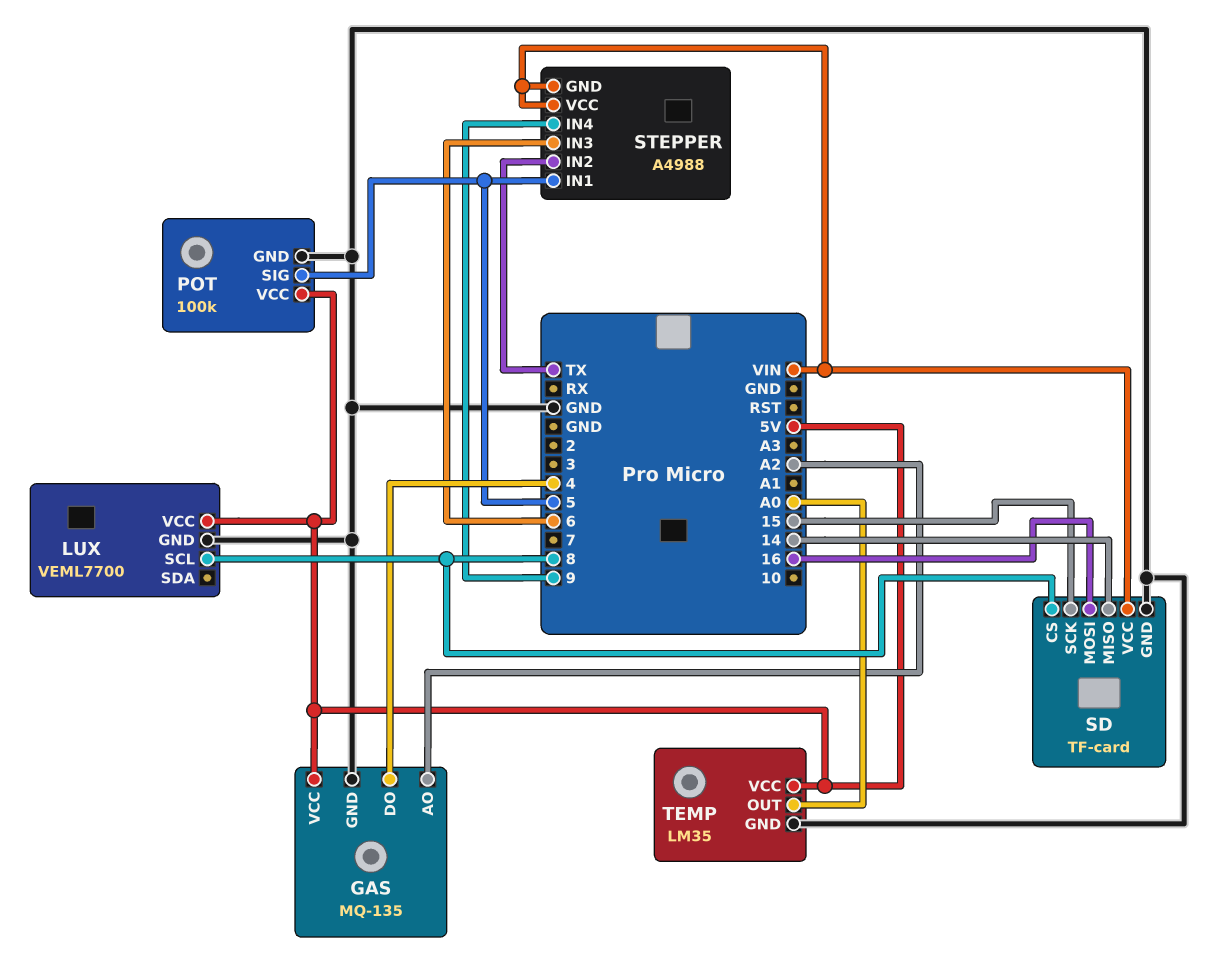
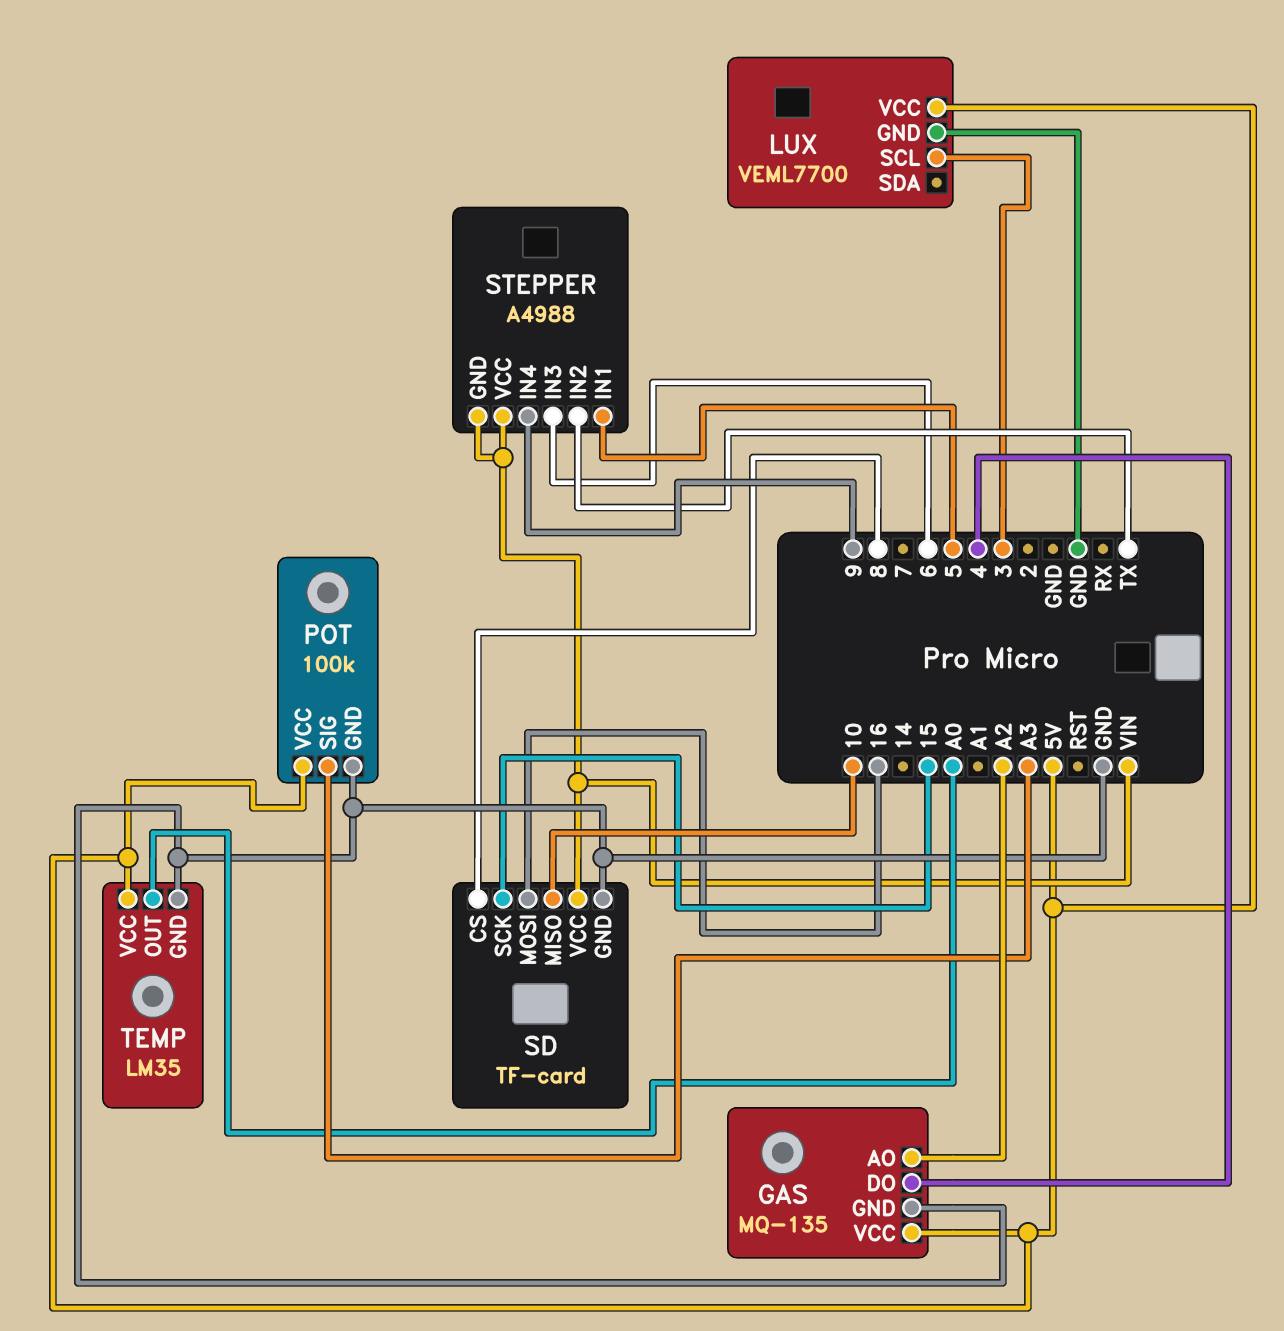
LUX pin SCL: 8 -> 3
POT pin SIG: 5 -> A3
SD pin MISO: 14 -> 10

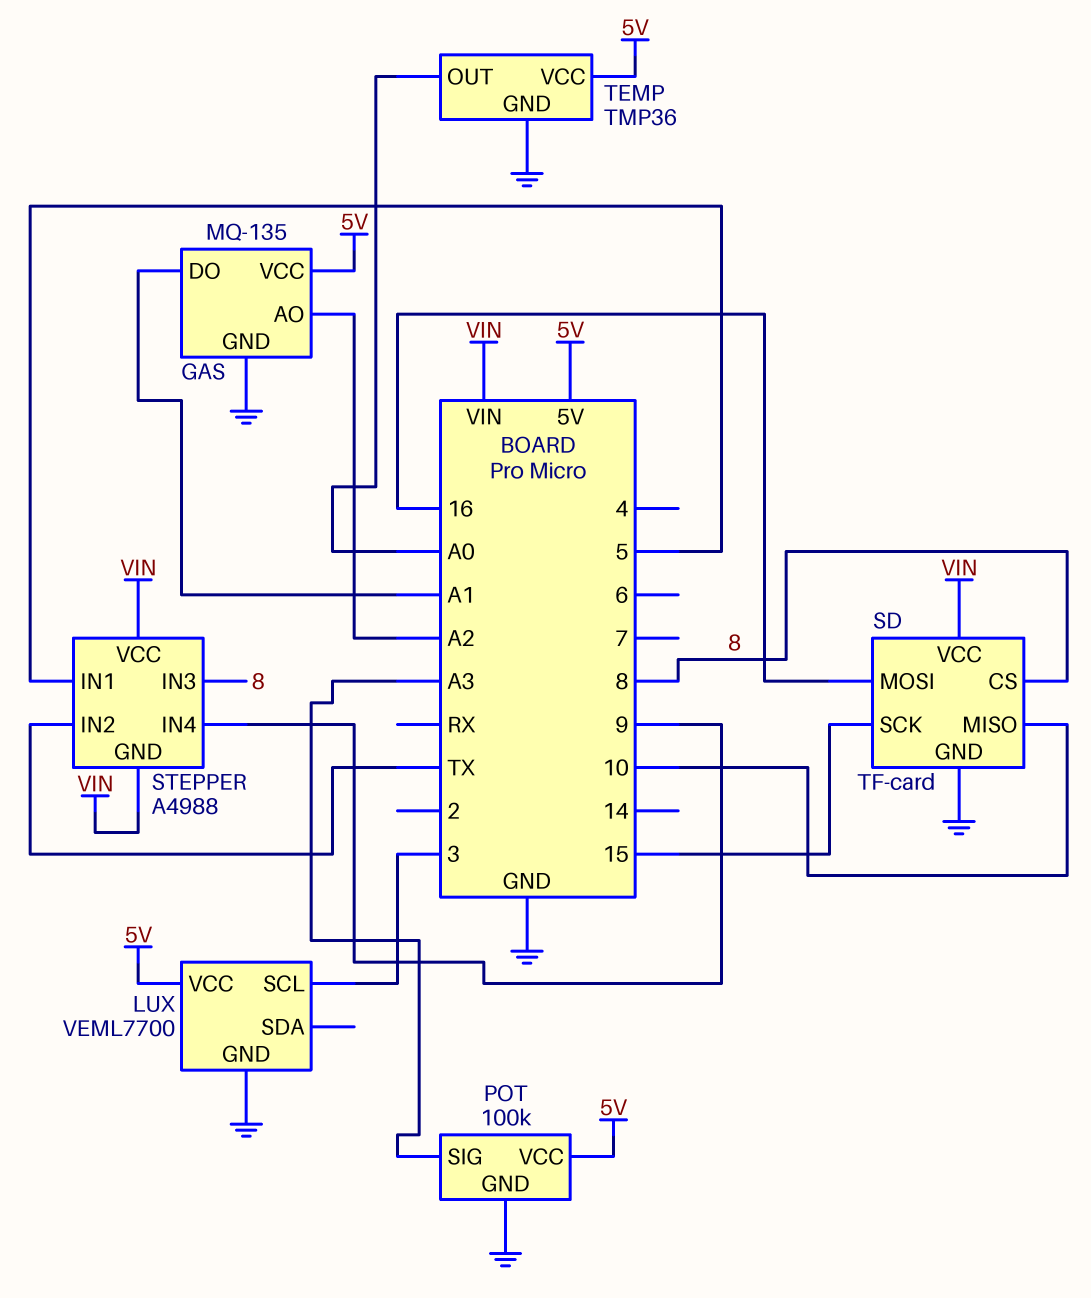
GAS pin DO: 4 -> A1
STEPPER pin IN3: 6 -> 8
TEMP: LM35 -> TMP36

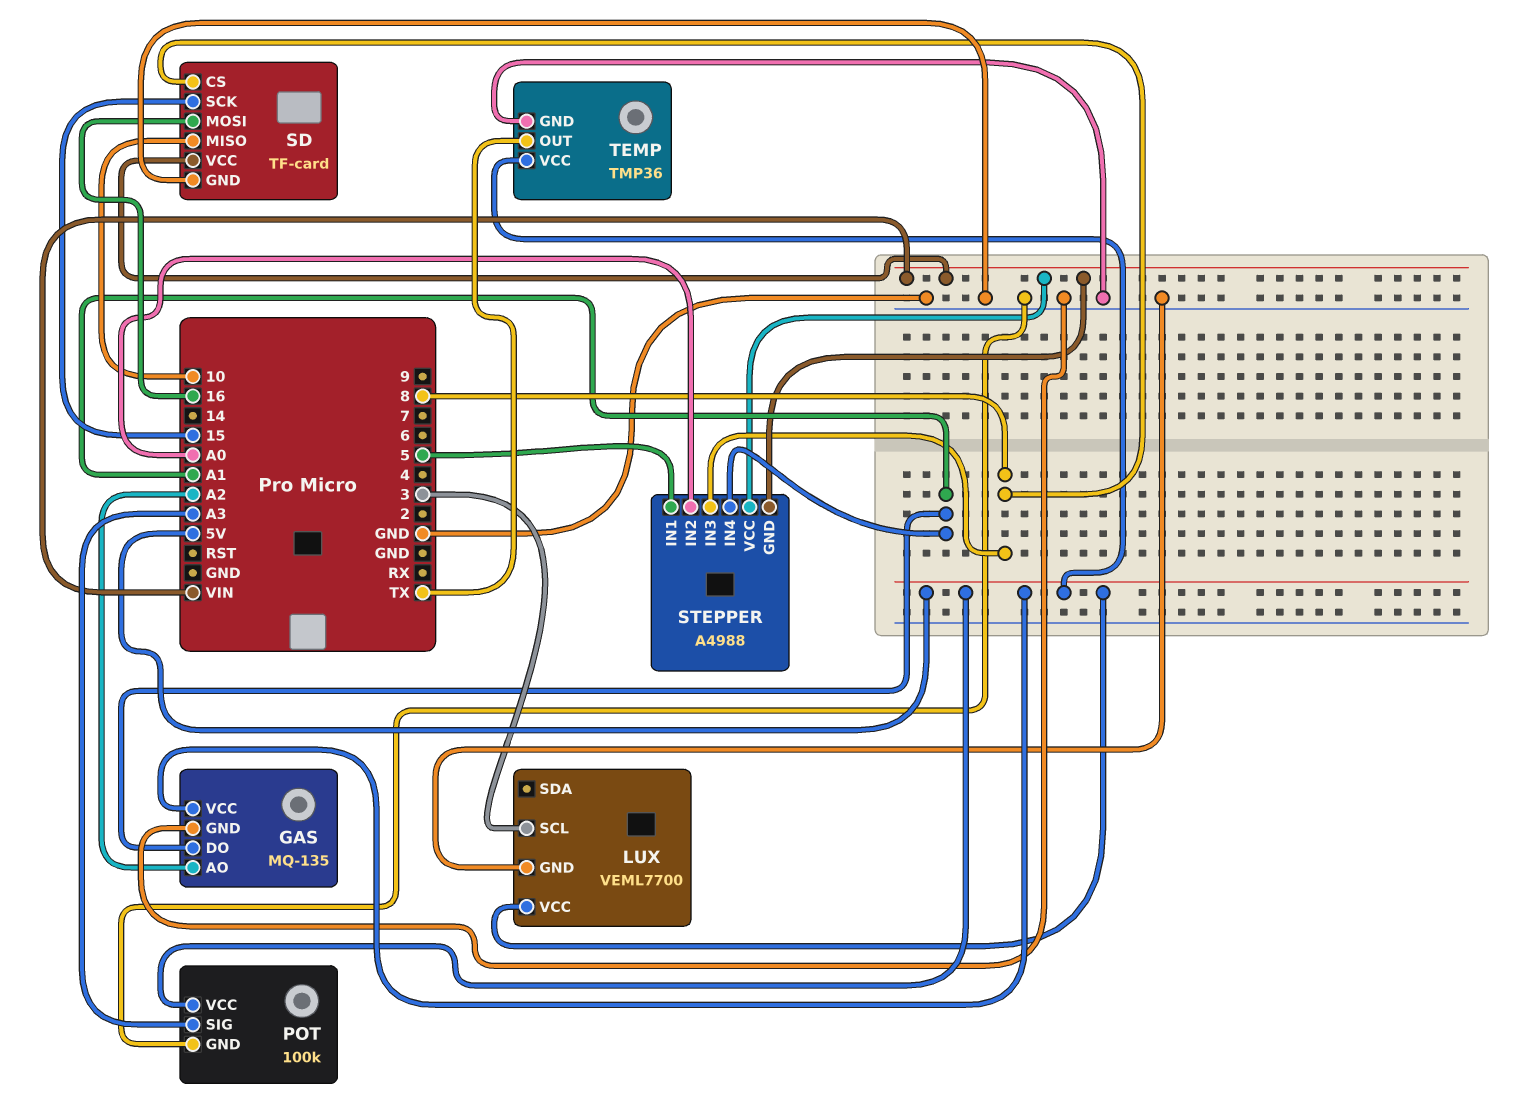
STEPPER pin IN2: TX -> A0
STEPPER pin IN4: 9 -> A1
TEMP pin OUT: A0 -> TX

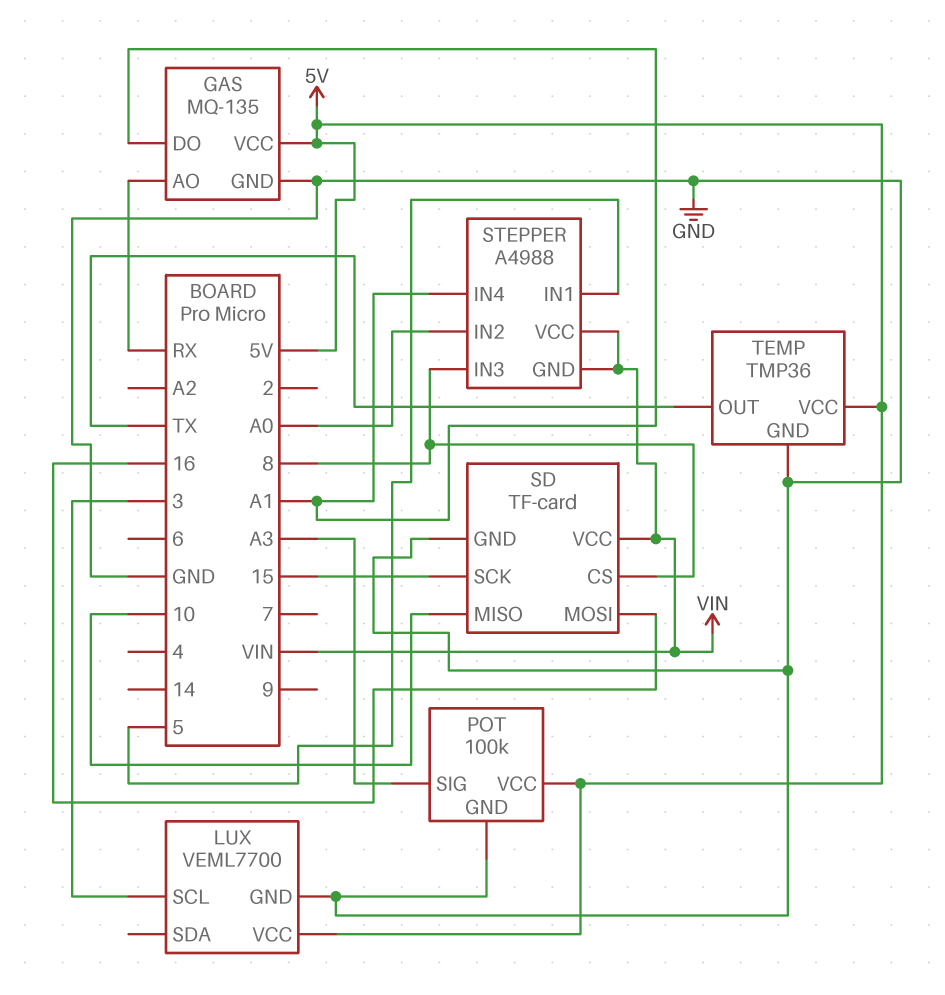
GAS pin AO: A2 -> RX

